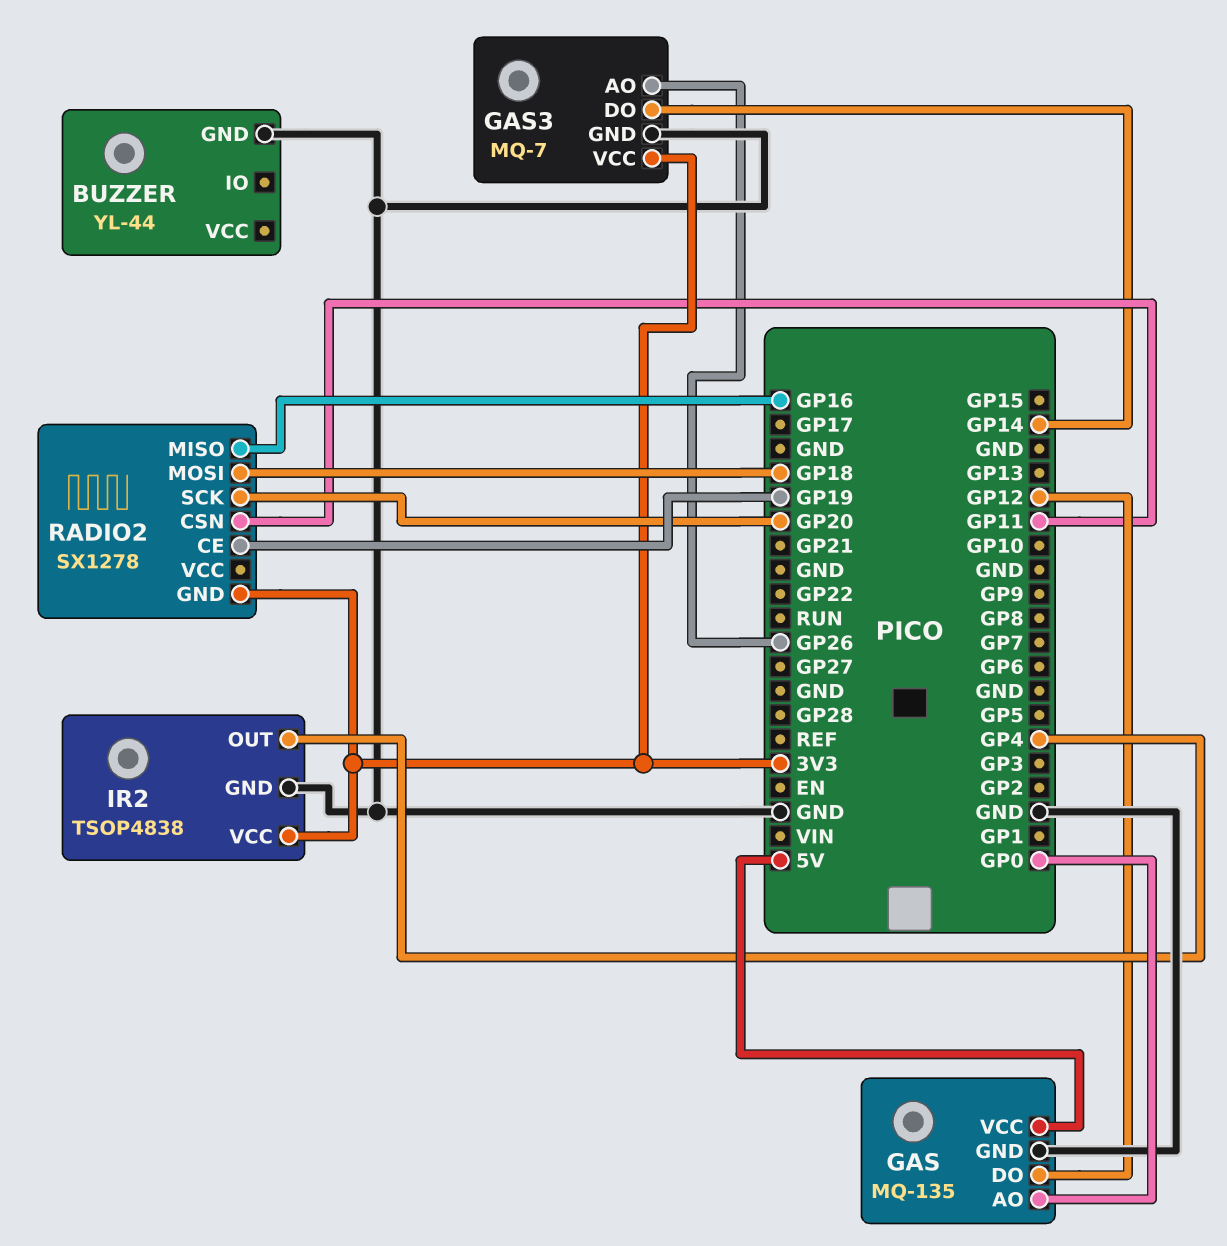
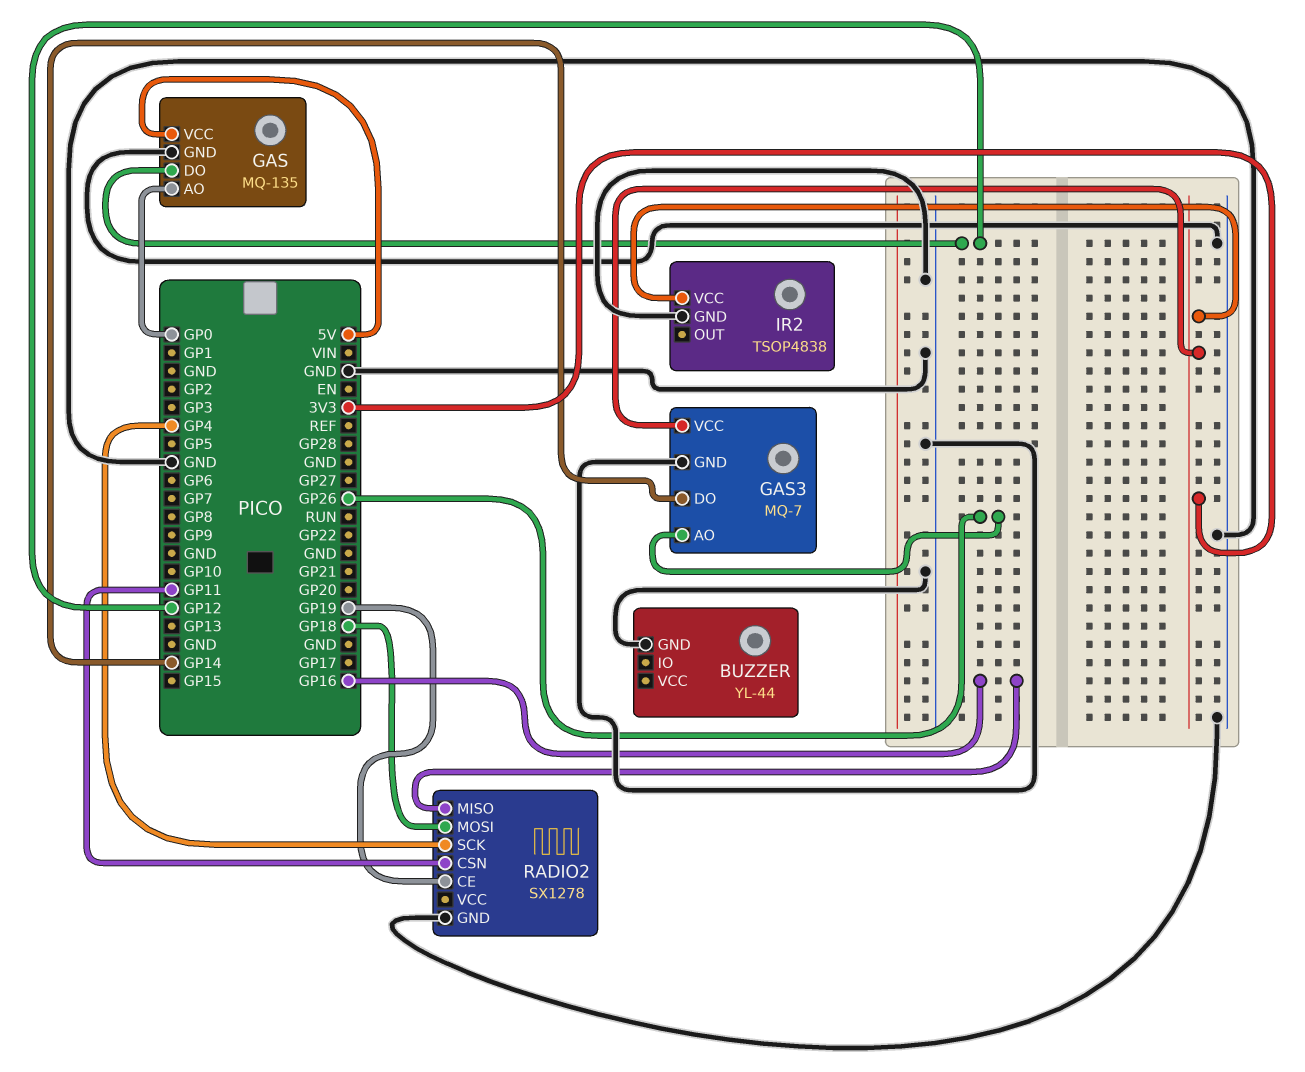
IR2 pin OUT: GP4 -> none
RADIO2 pin GND: 3V3 -> GND
RADIO2 pin SCK: GP20 -> GP4

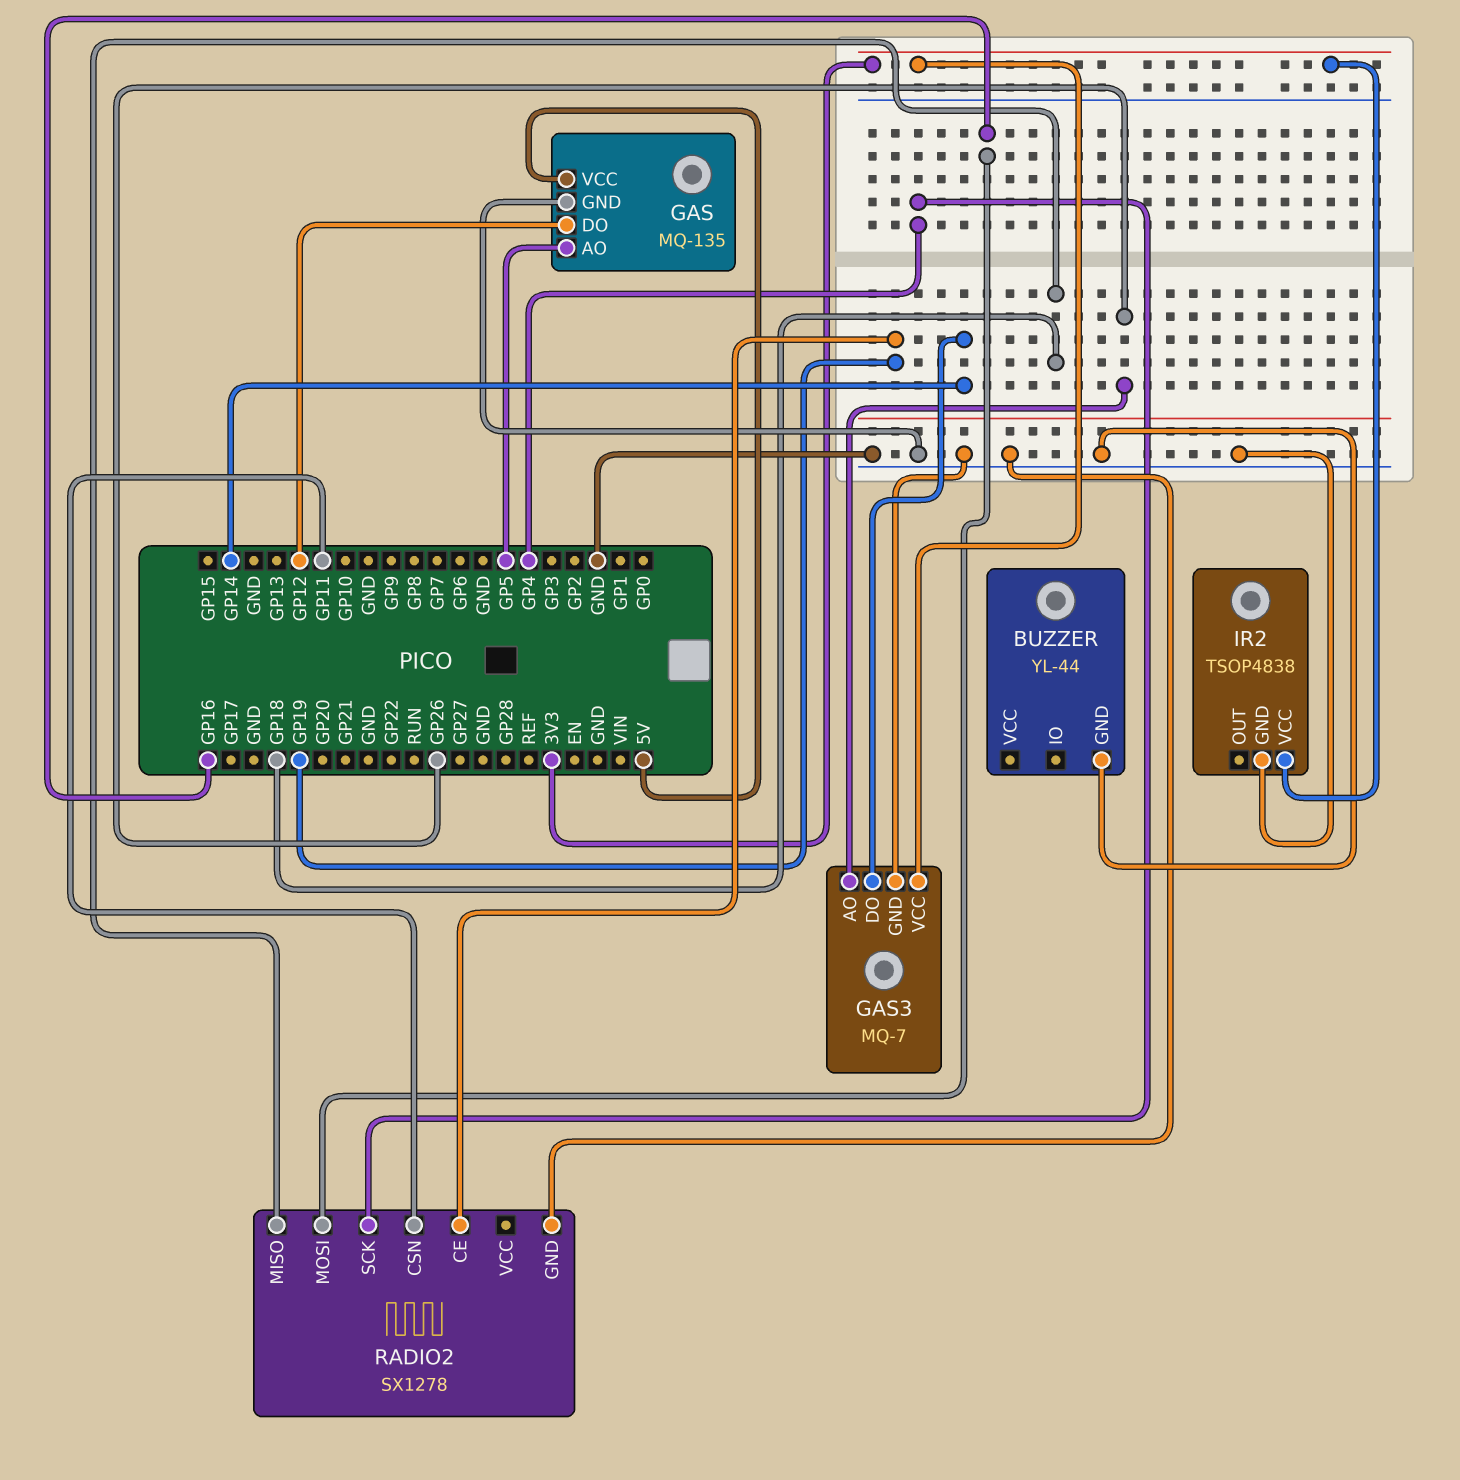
GAS pin AO: GP0 -> GP5
RADIO2 pin MISO: GP16 -> GP18
RADIO2 pin MOSI: GP18 -> GP16

